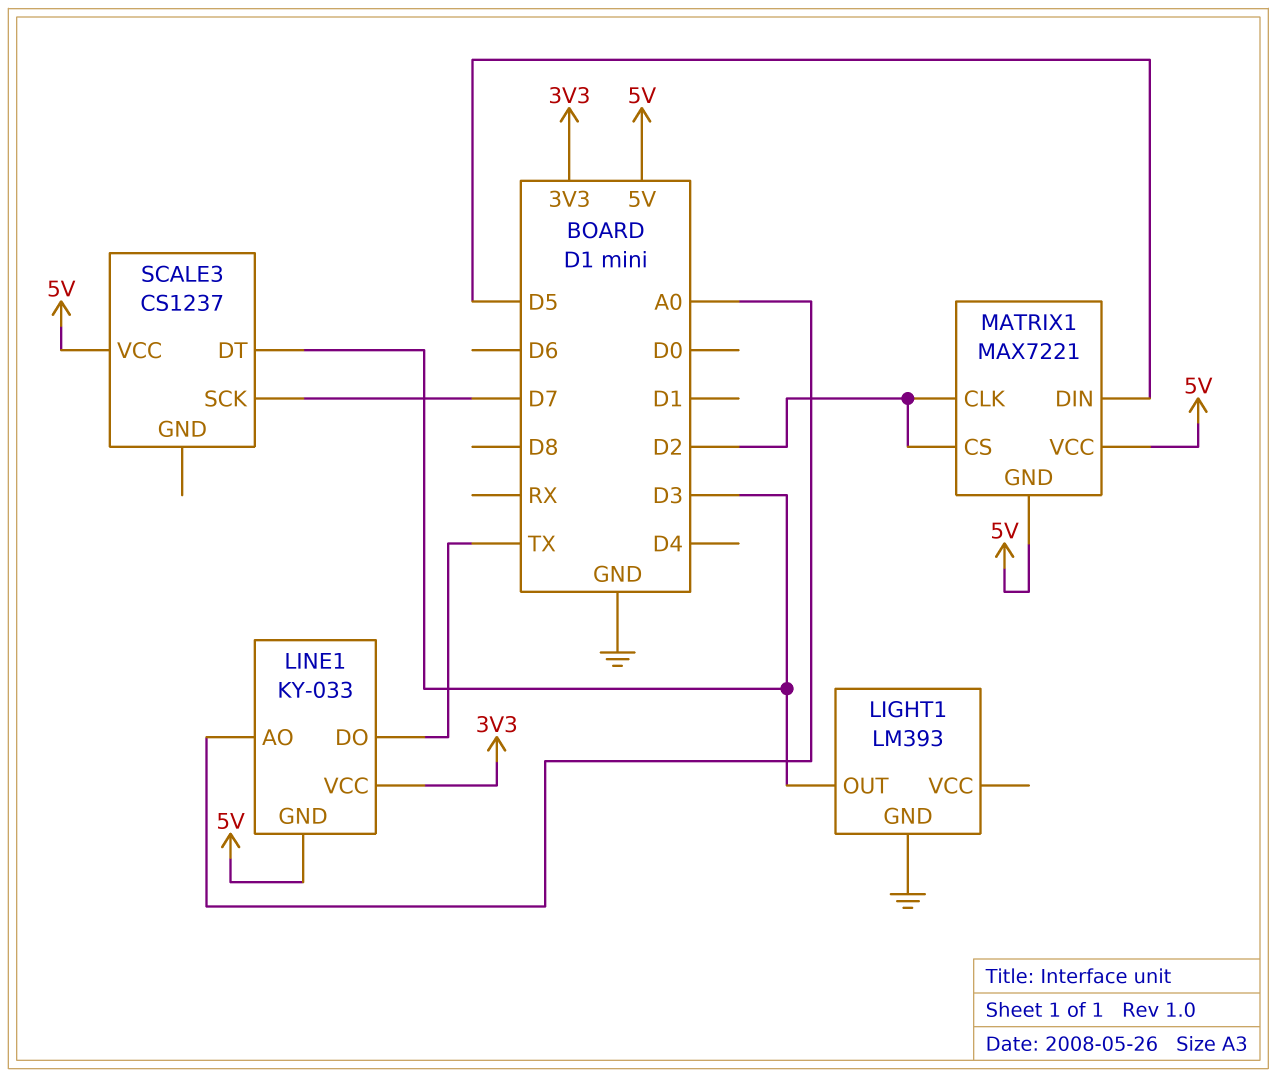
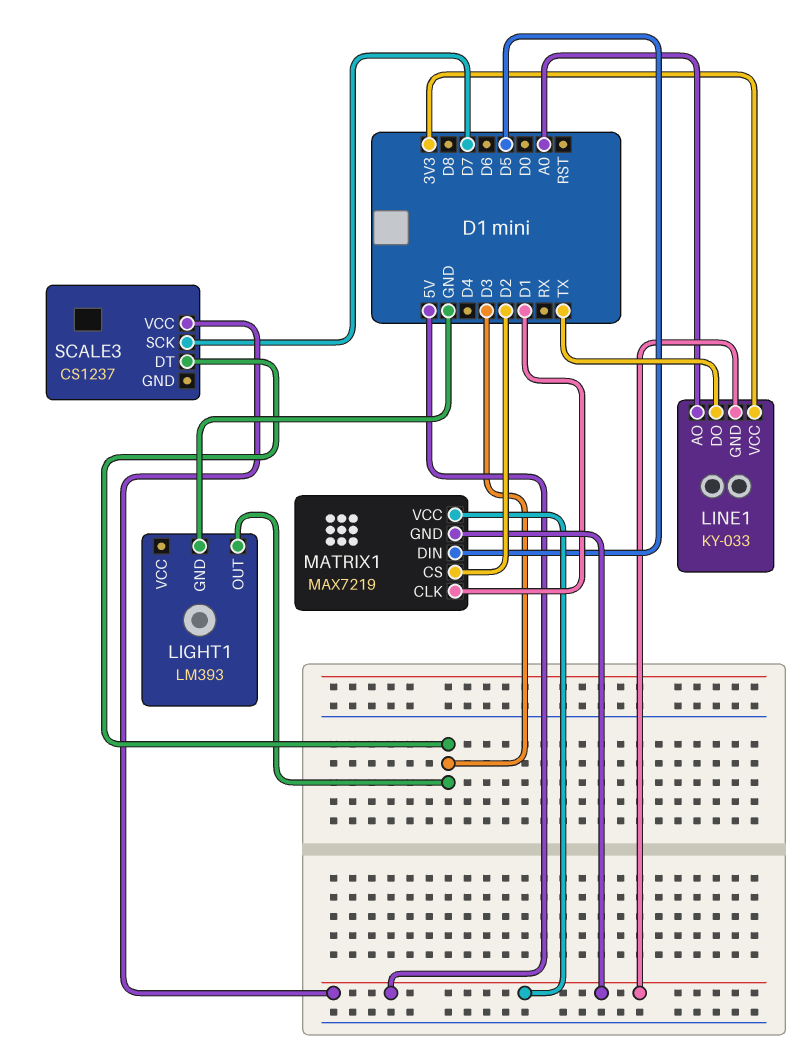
MATRIX1: MAX7221 -> MAX7219
MATRIX1 pin CLK: D2 -> D1

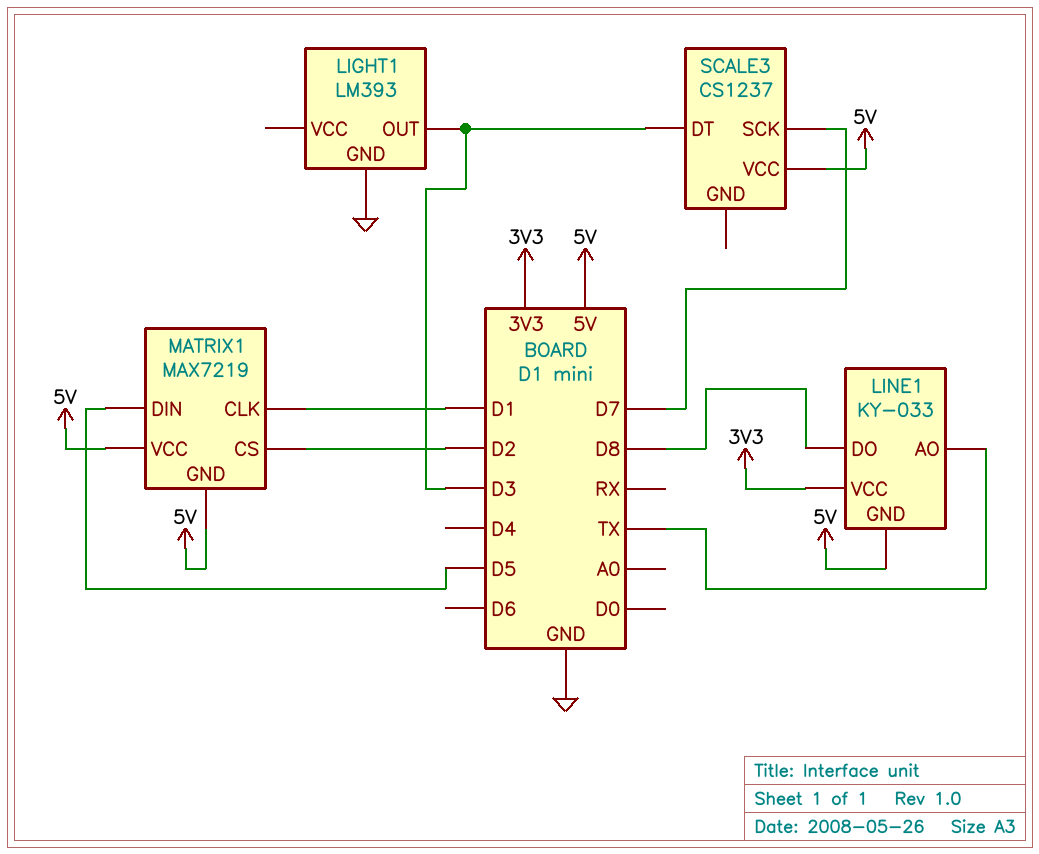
LINE1 pin AO: A0 -> TX
LINE1 pin DO: TX -> D8

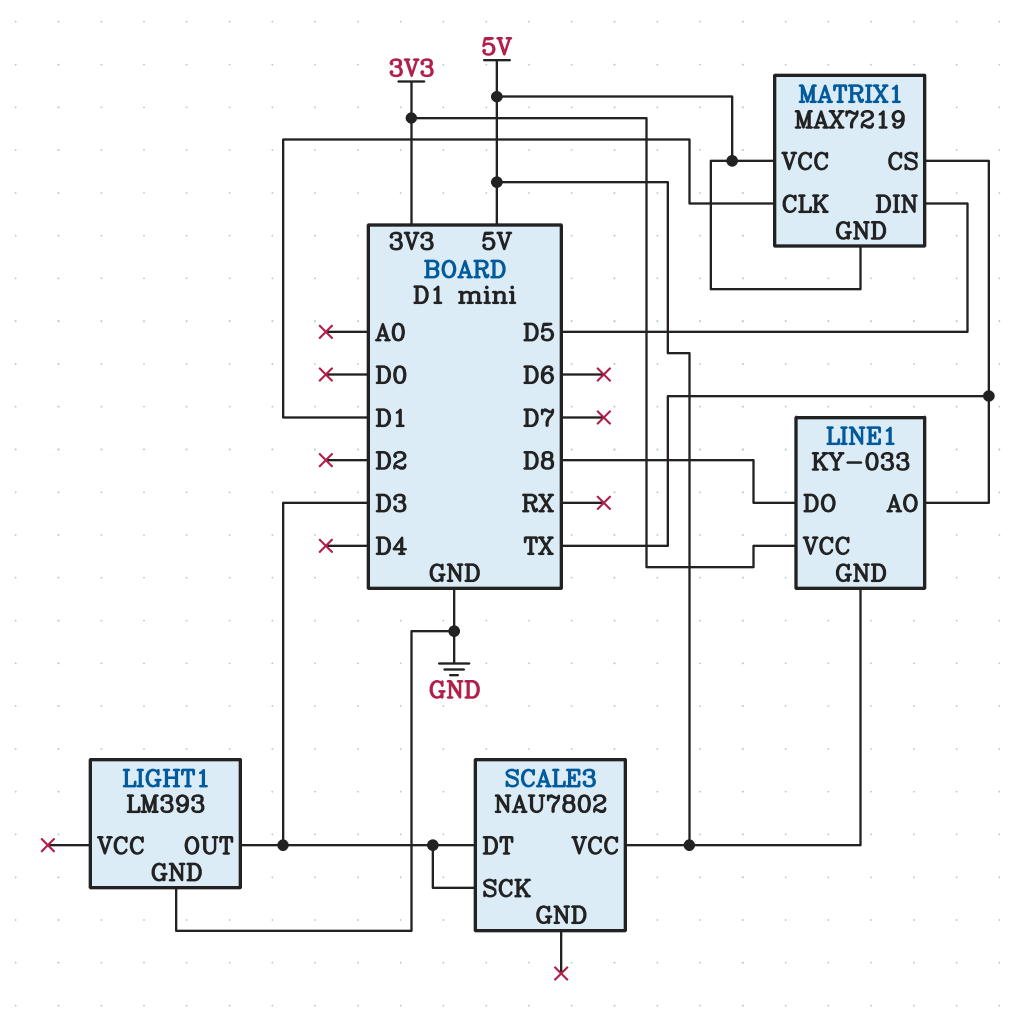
MATRIX1 pin CS: D2 -> TX
SCALE3: CS1237 -> NAU7802
SCALE3 pin SCK: D7 -> D3

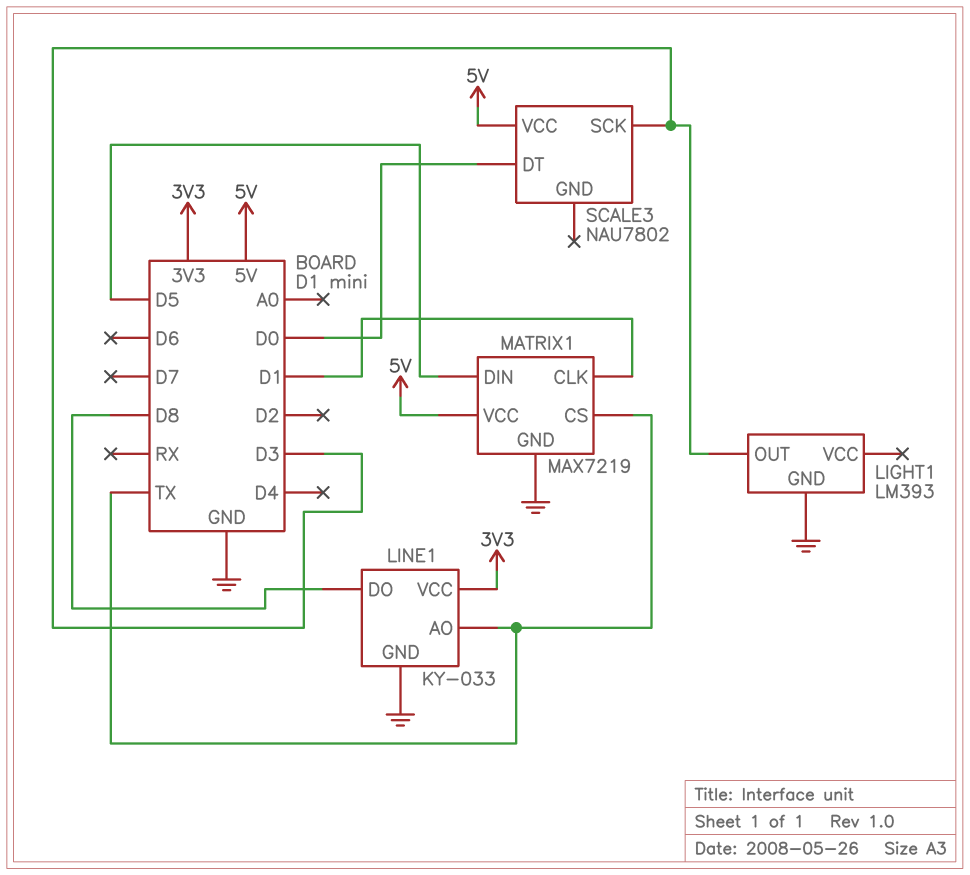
LINE1 pin GND: 5V -> GND
MATRIX1 pin GND: 5V -> GND
SCALE3 pin DT: D3 -> D0

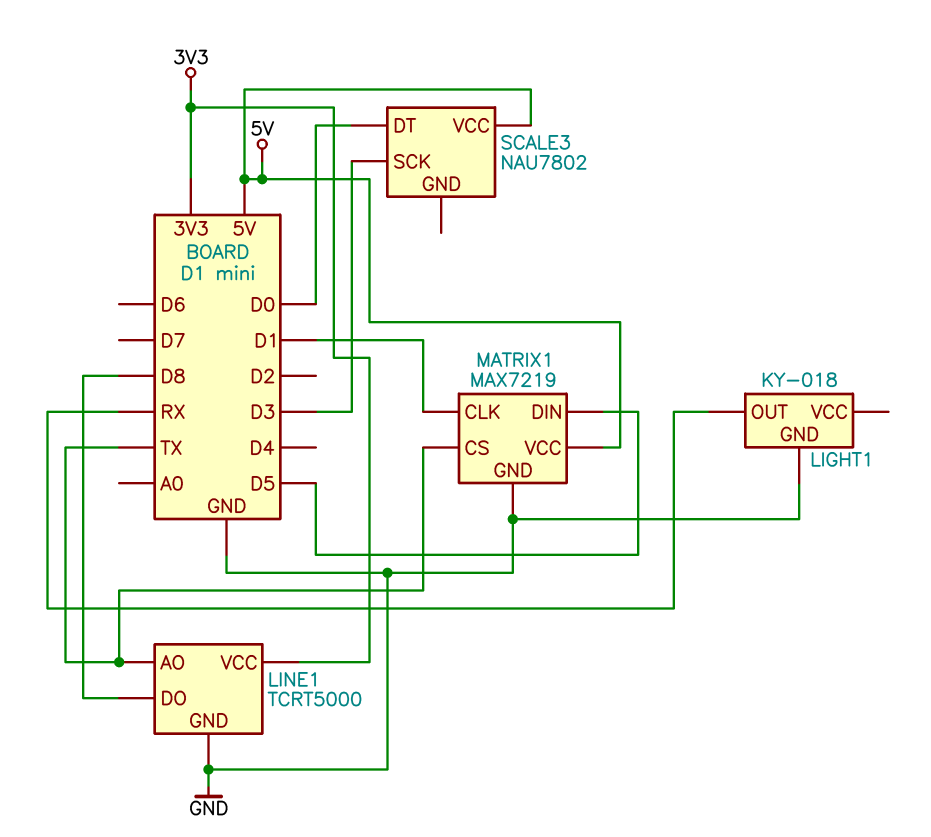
LIGHT1: LM393 -> KY-018
LIGHT1 pin OUT: D3 -> RX
LINE1: KY-033 -> TCRT5000

